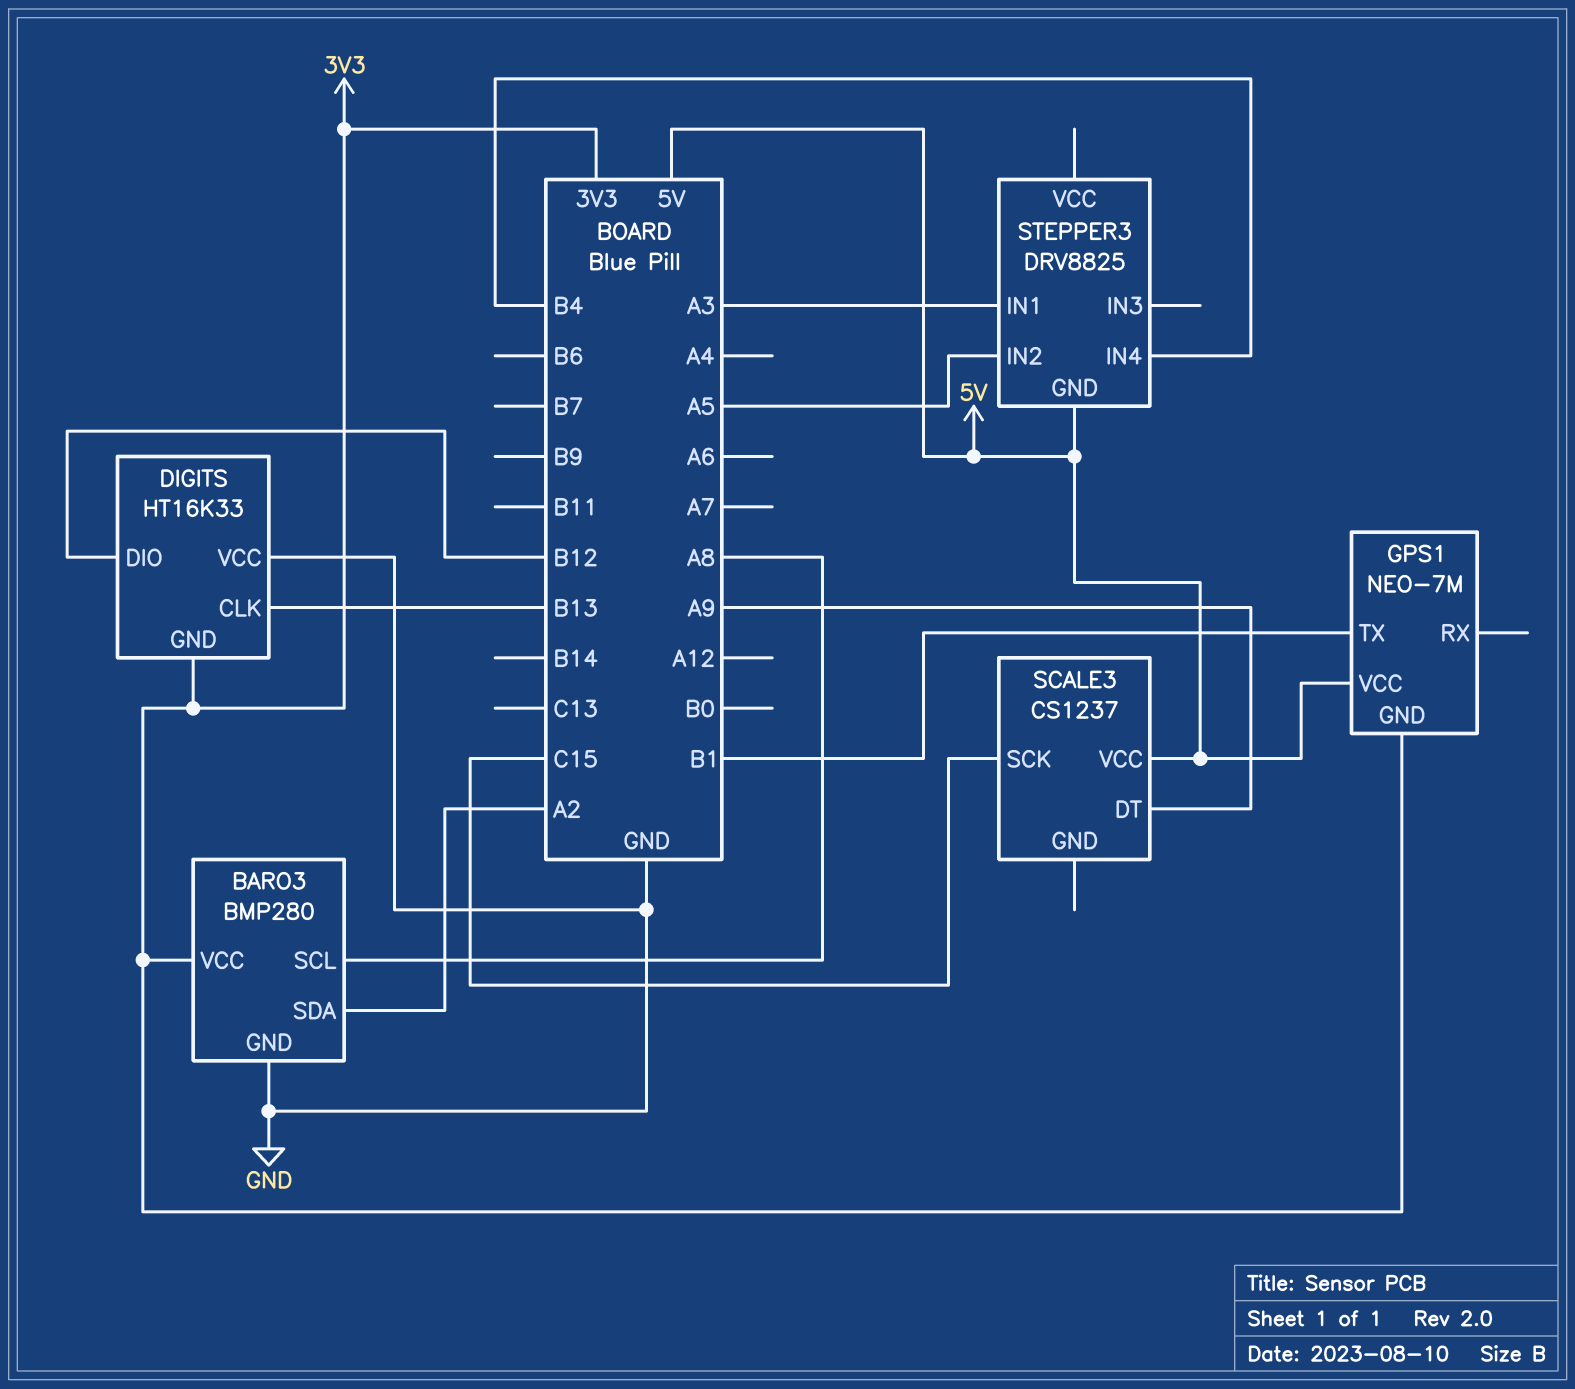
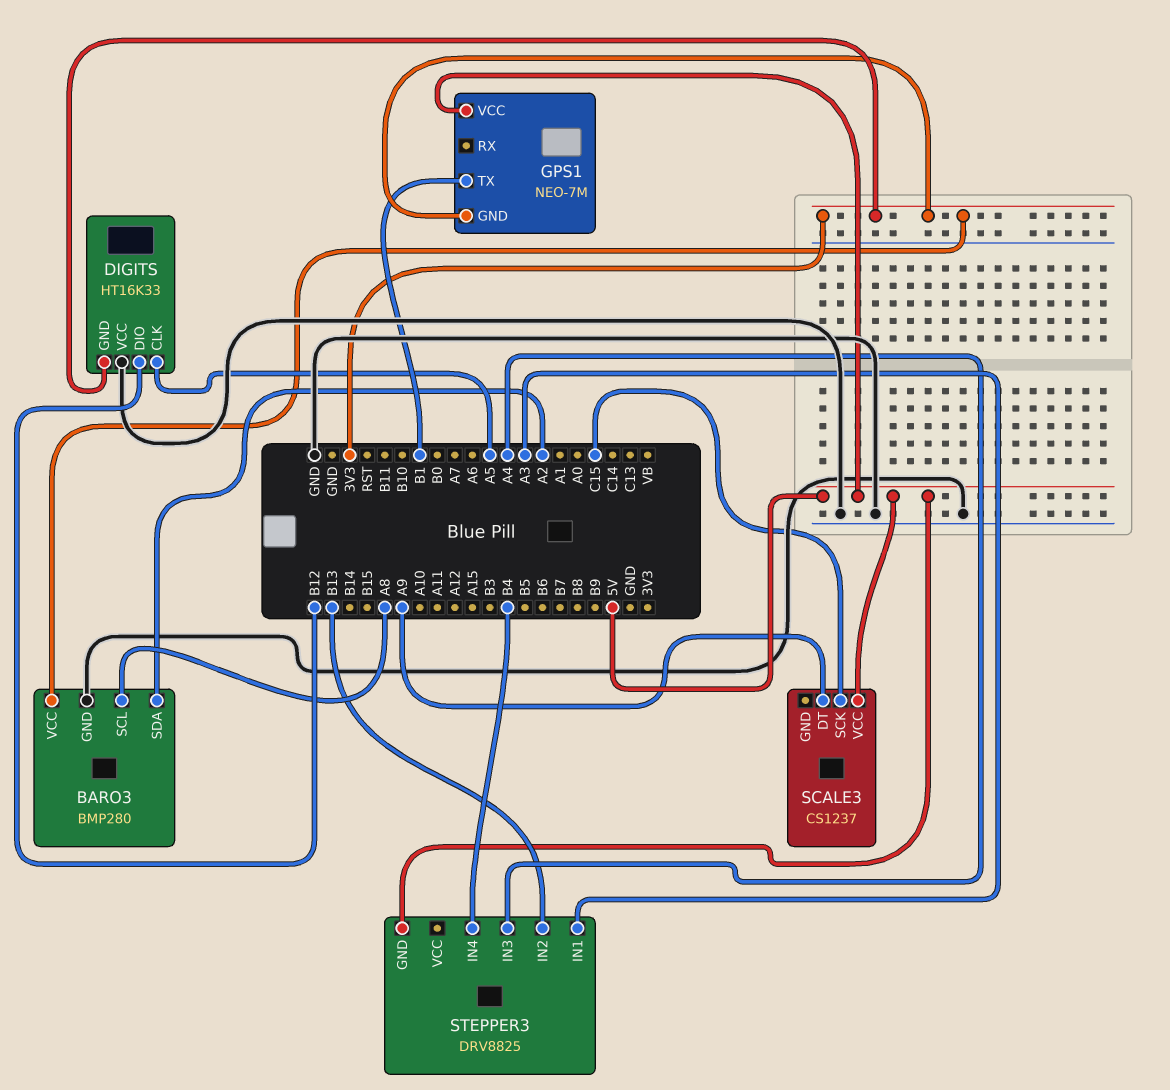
DIGITS pin CLK: B13 -> A5
STEPPER3 pin IN2: A5 -> B13
STEPPER3 pin IN3: none -> A4

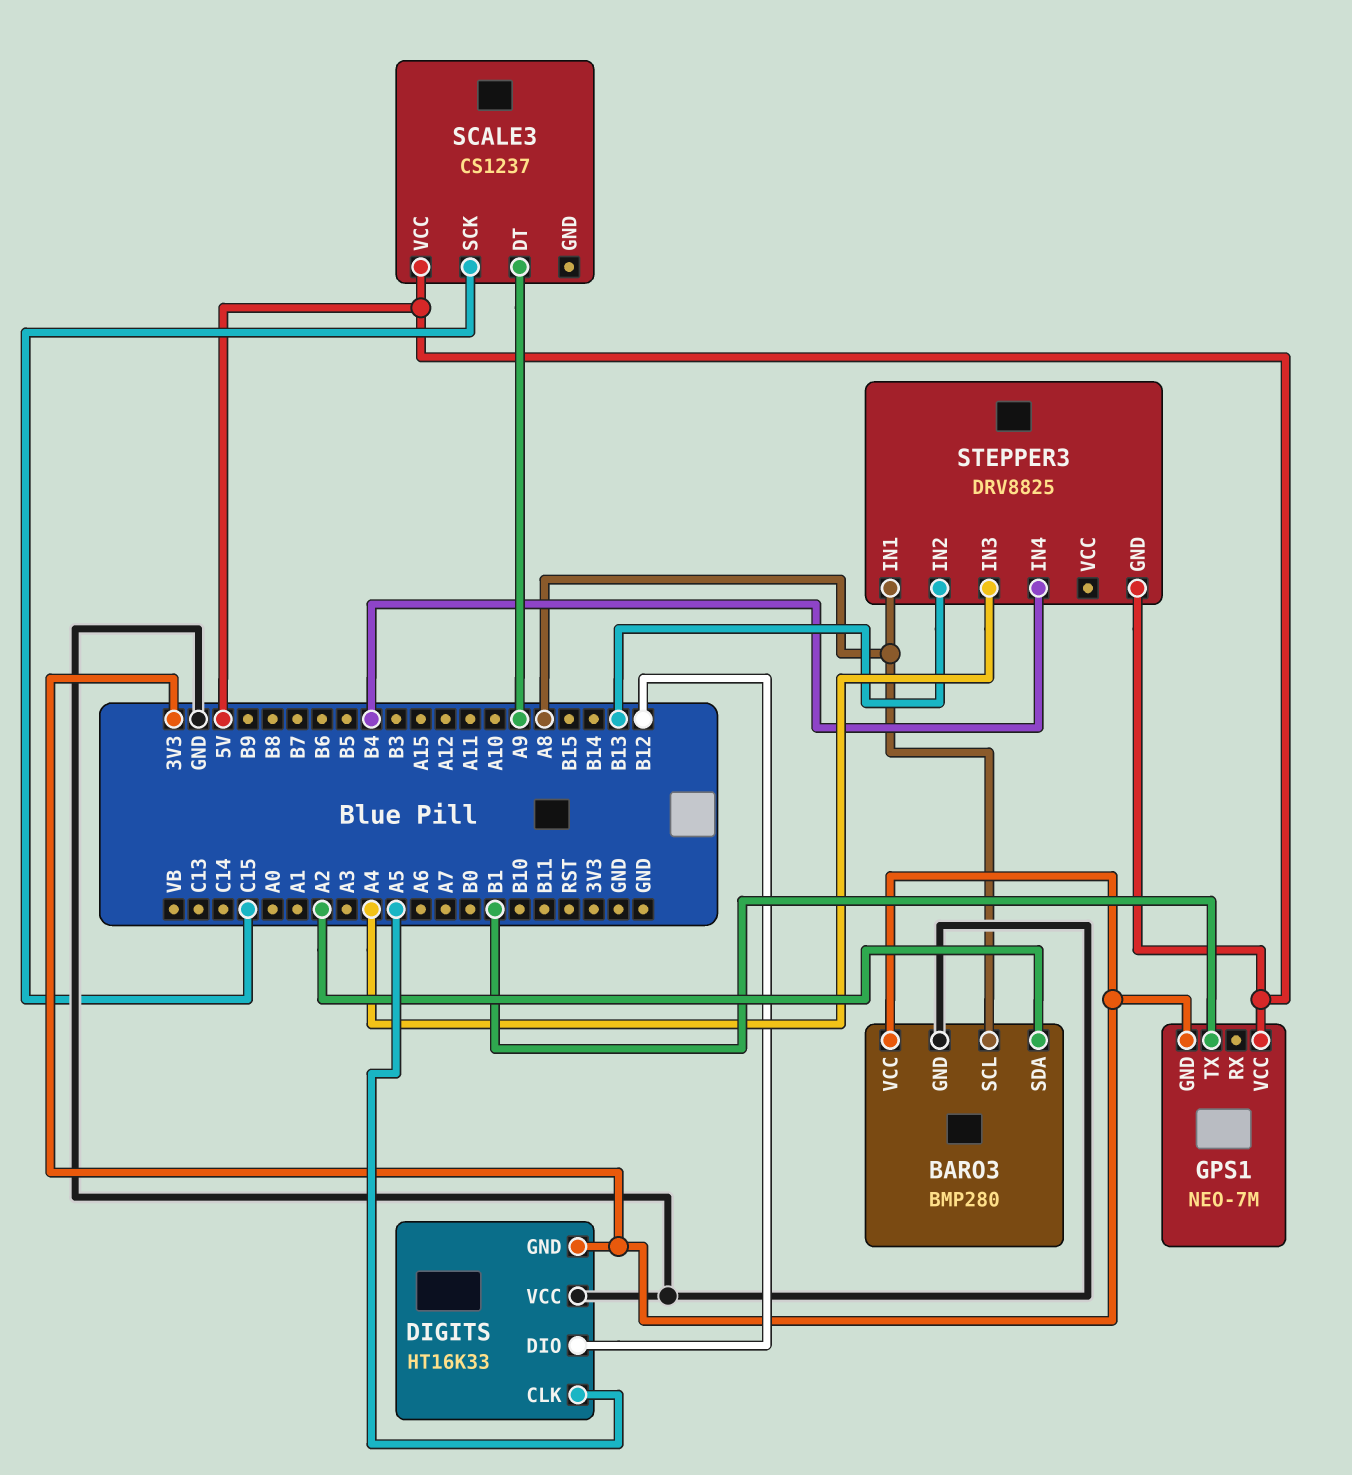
STEPPER3 pin IN1: A3 -> A8

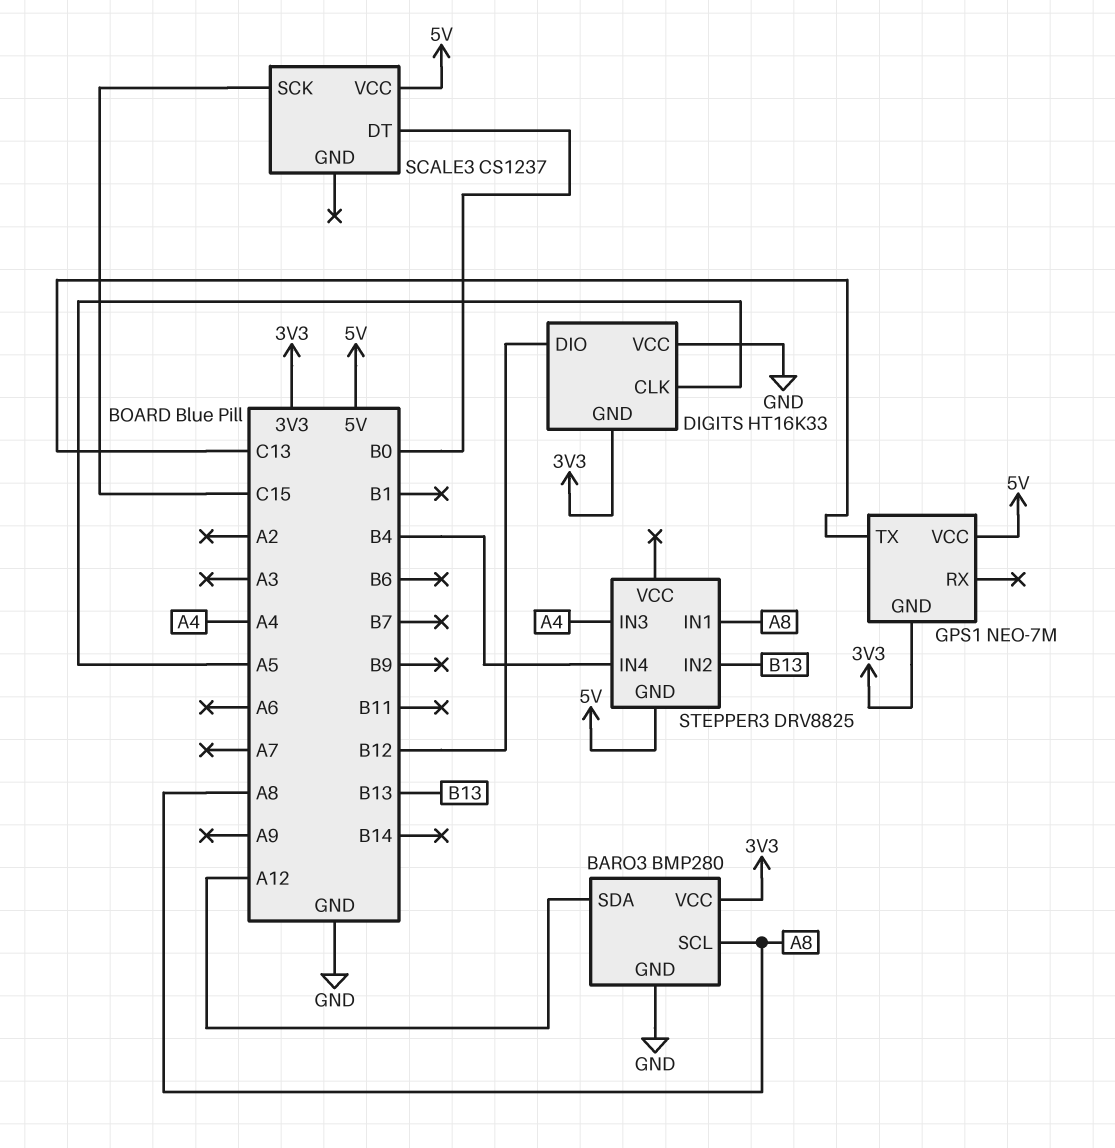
BARO3 pin SDA: A2 -> A12
GPS1 pin TX: B1 -> C13
SCALE3 pin DT: A9 -> B0

